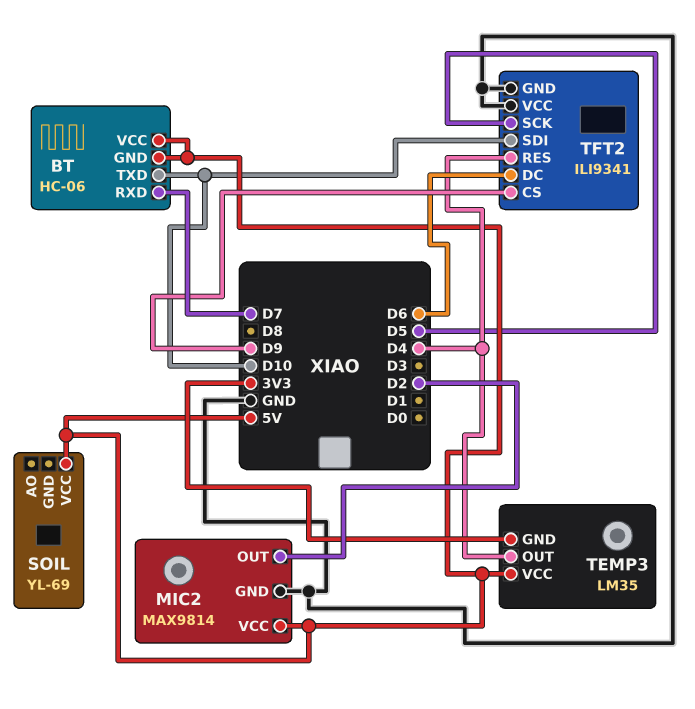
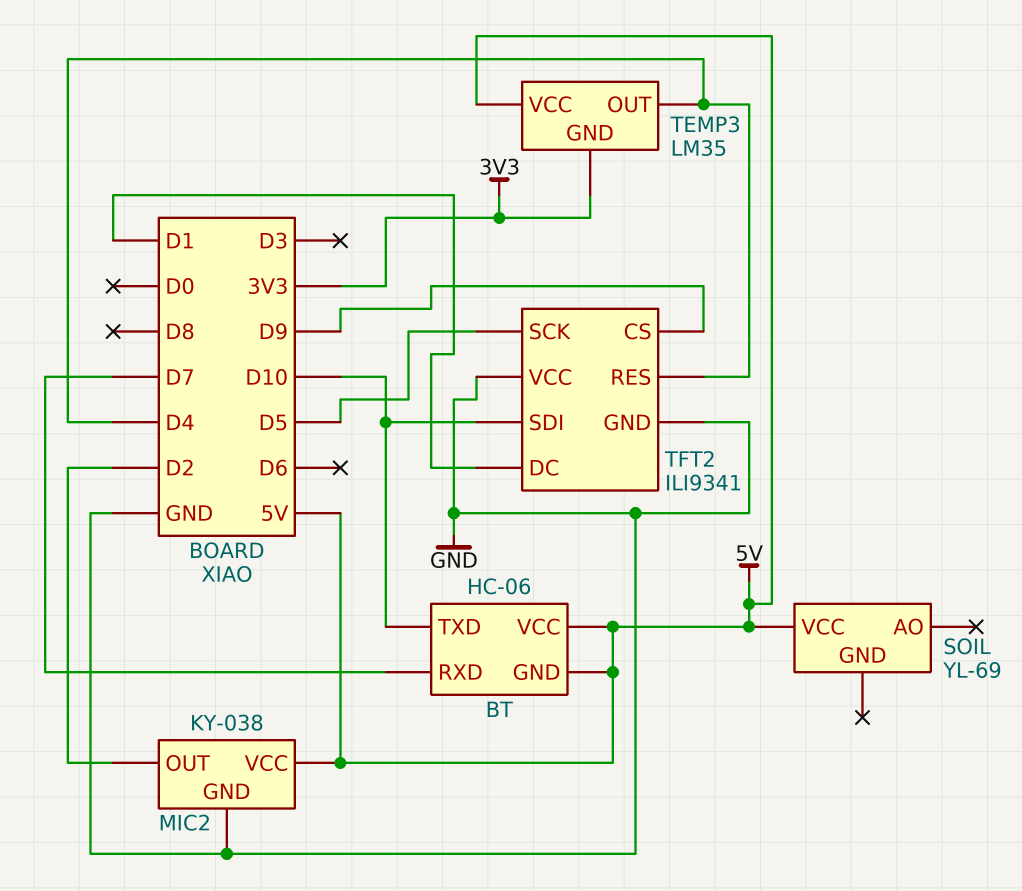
MIC2: MAX9814 -> KY-038
TFT2 pin DC: D6 -> D1

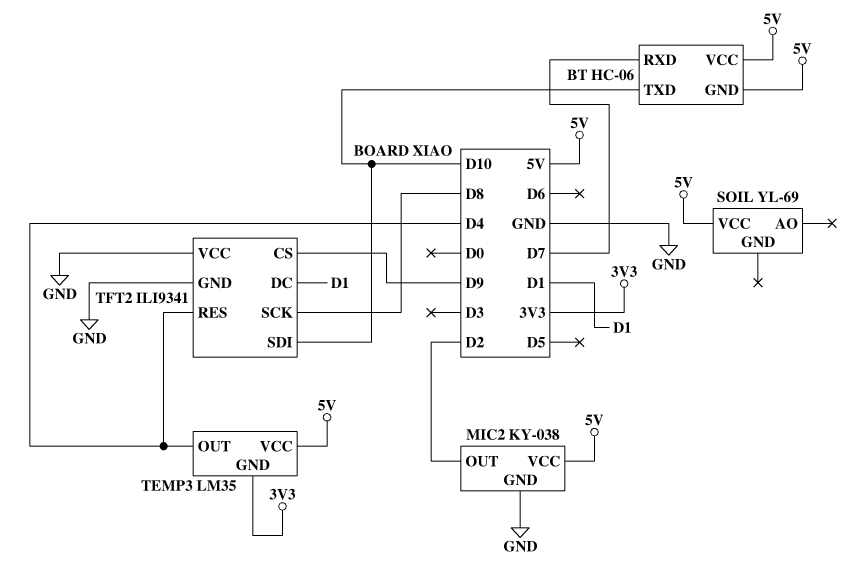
TFT2 pin SCK: D5 -> D8

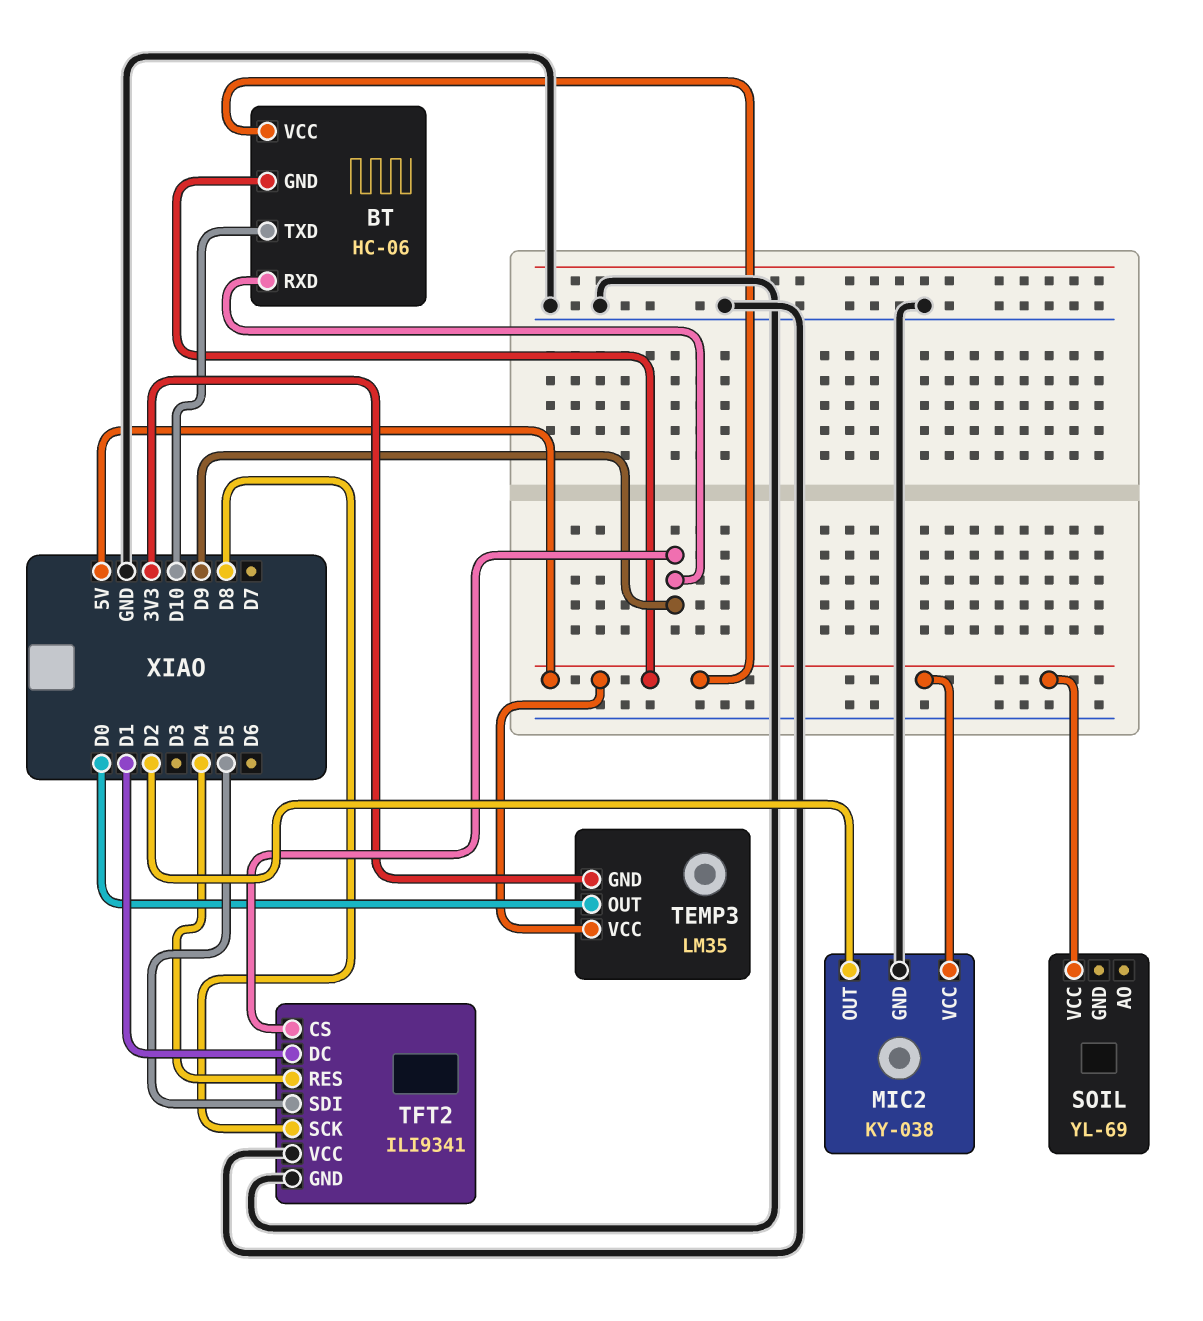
BT pin RXD: D7 -> D9
TEMP3 pin OUT: D4 -> D0
TFT2 pin SDI: D10 -> D5

